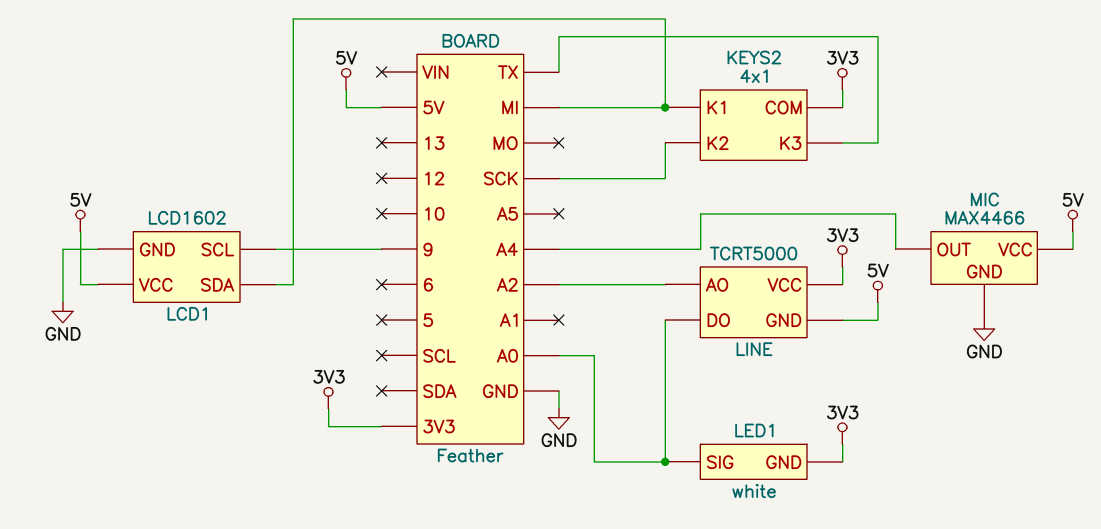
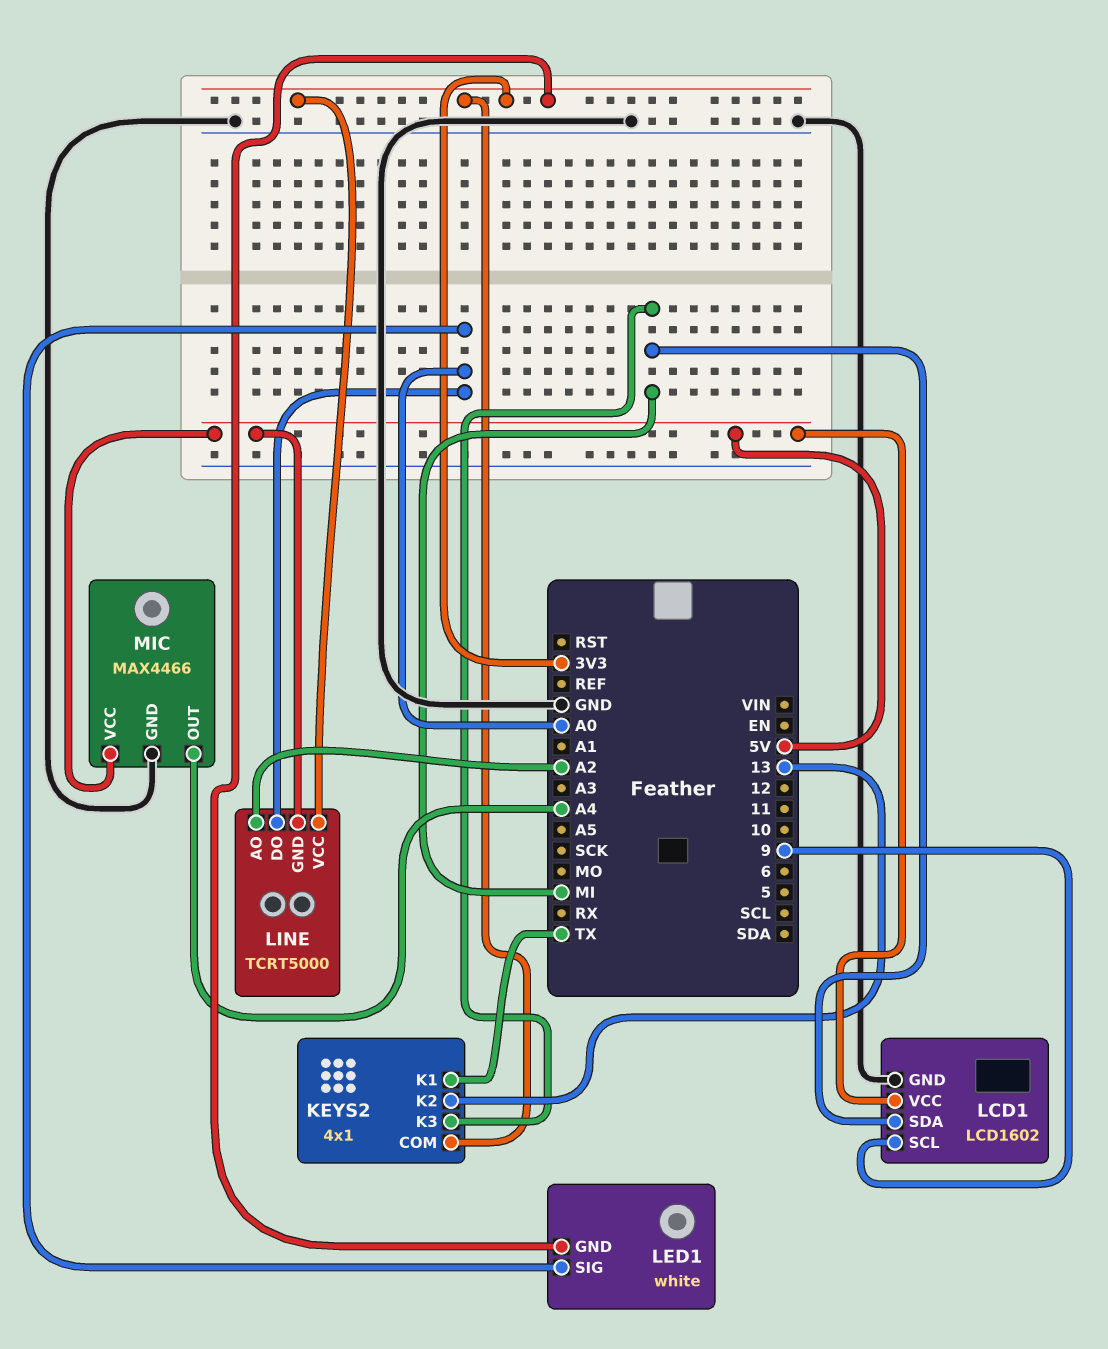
KEYS2 pin K1: MI -> TX
KEYS2 pin K2: SCK -> 13
KEYS2 pin K3: TX -> MI

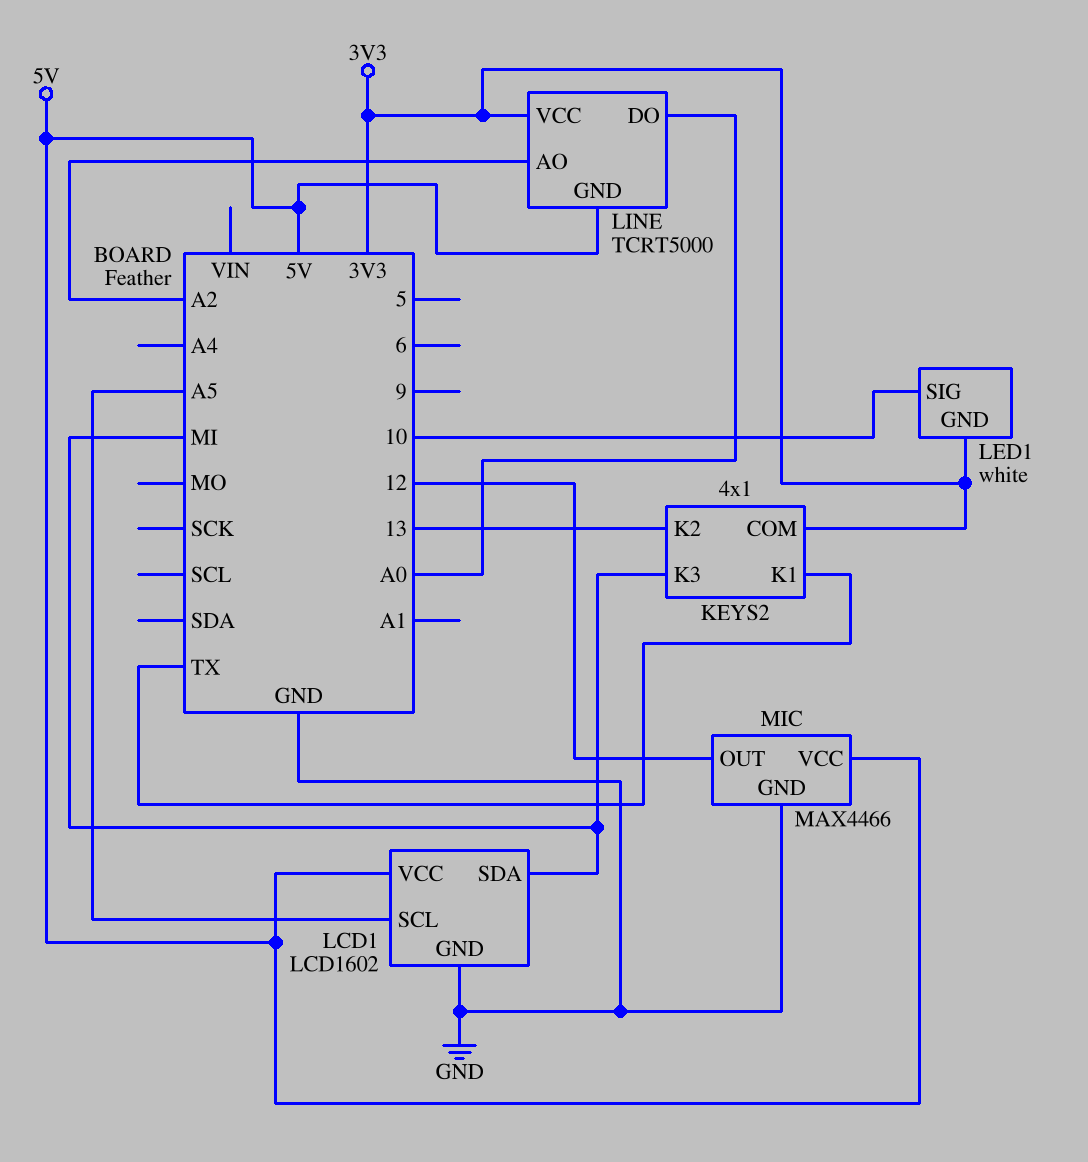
LCD1 pin SCL: 9 -> A5
LED1 pin SIG: A0 -> 10
MIC pin OUT: A4 -> 12

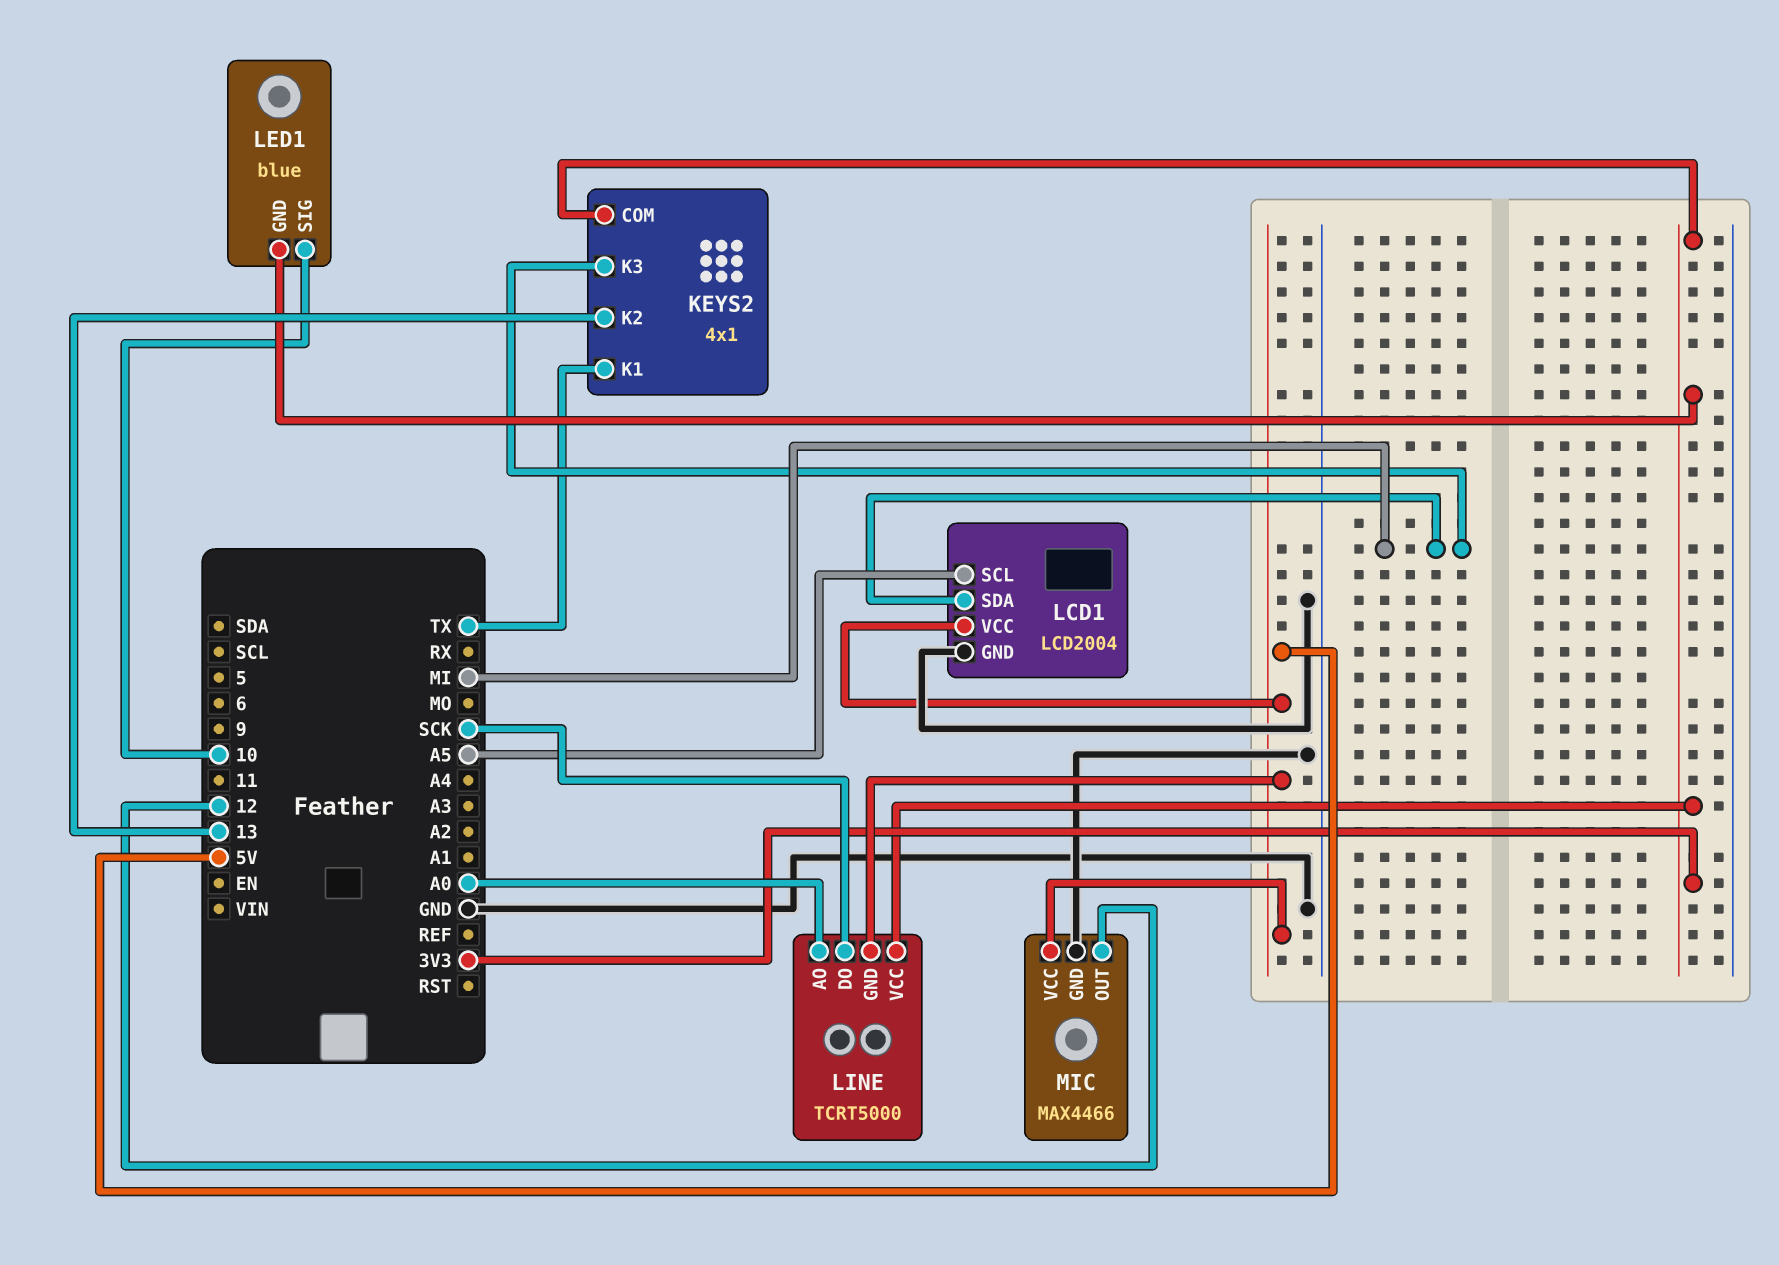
LCD1: LCD1602 -> LCD2004
LED1: white -> blue
LINE pin AO: A2 -> A0
LINE pin DO: A0 -> SCK

